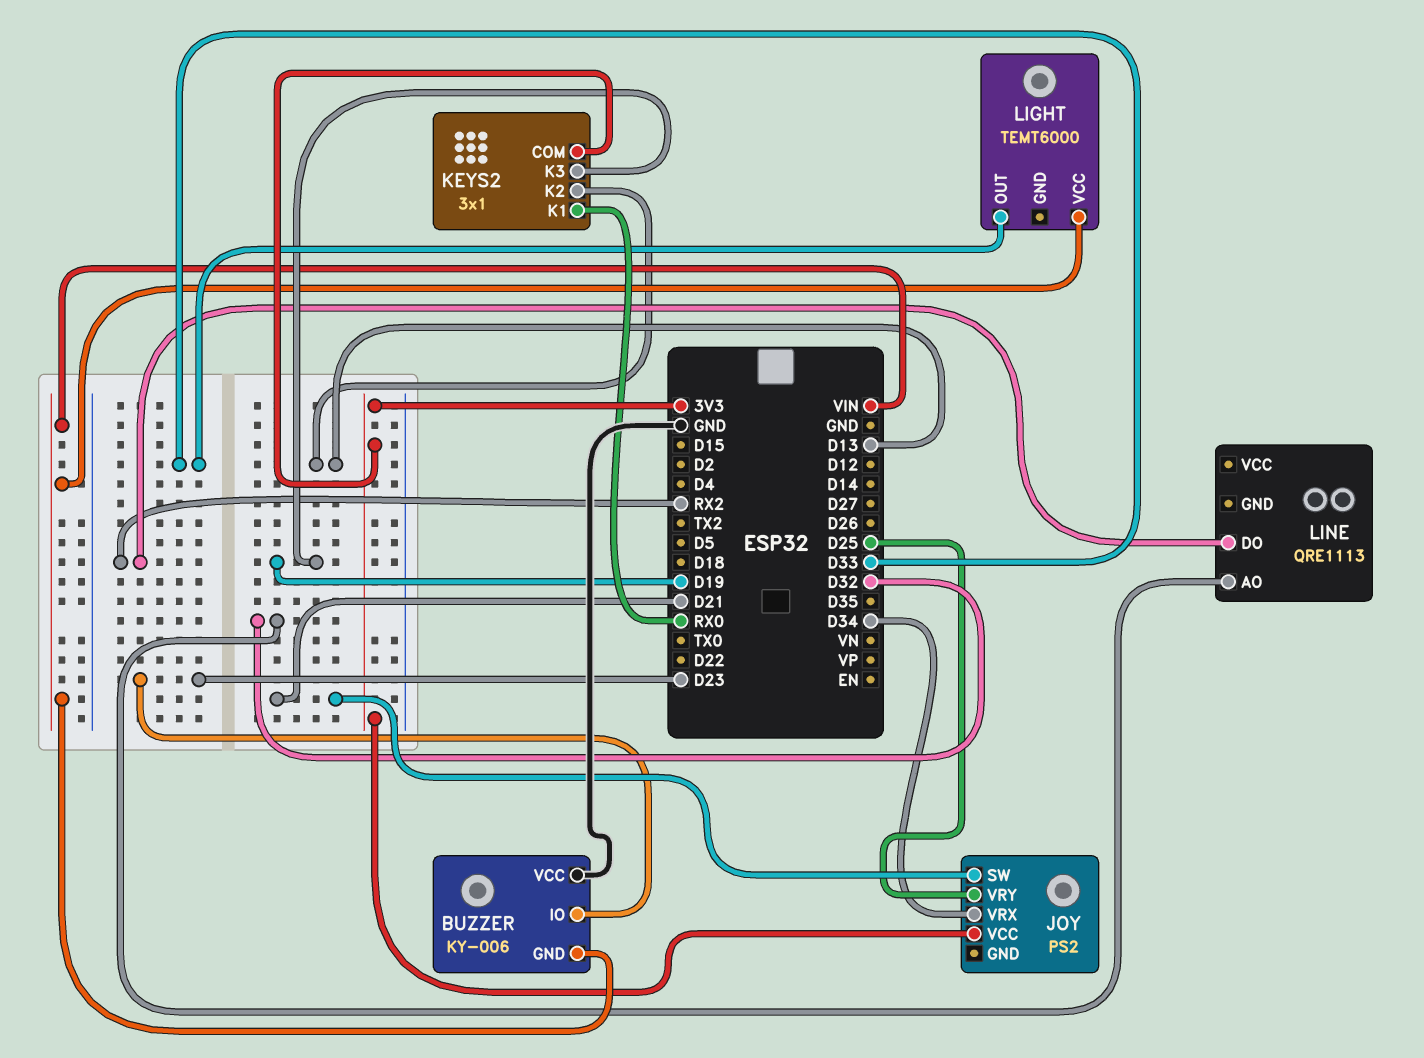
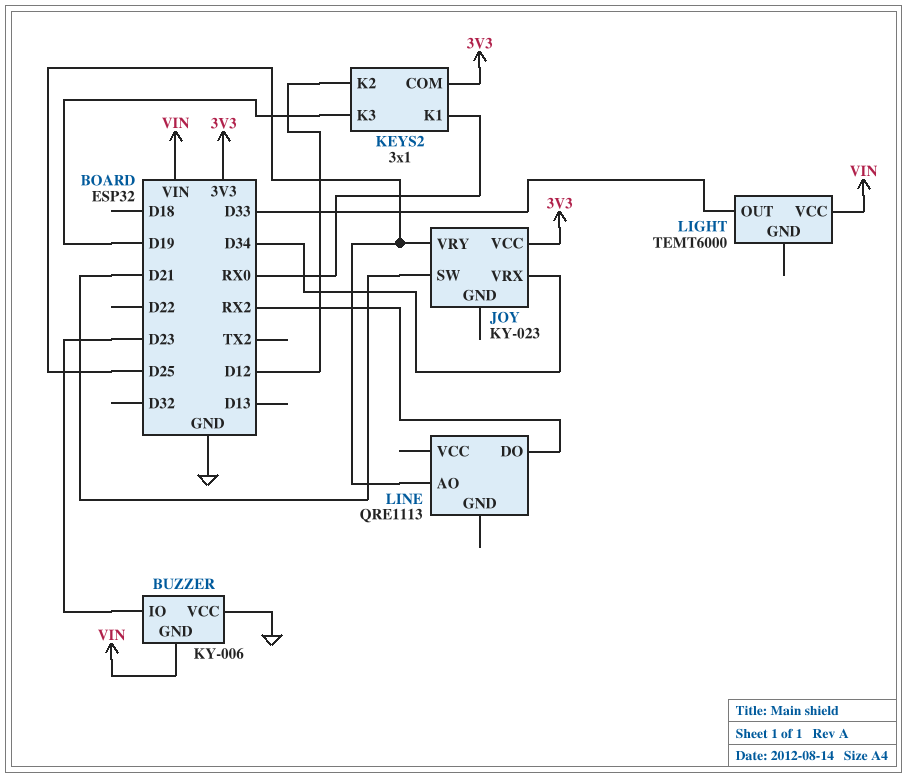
JOY: PS2 -> KY-023
KEYS2 pin K2: D13 -> D12
LINE pin AO: D32 -> D25

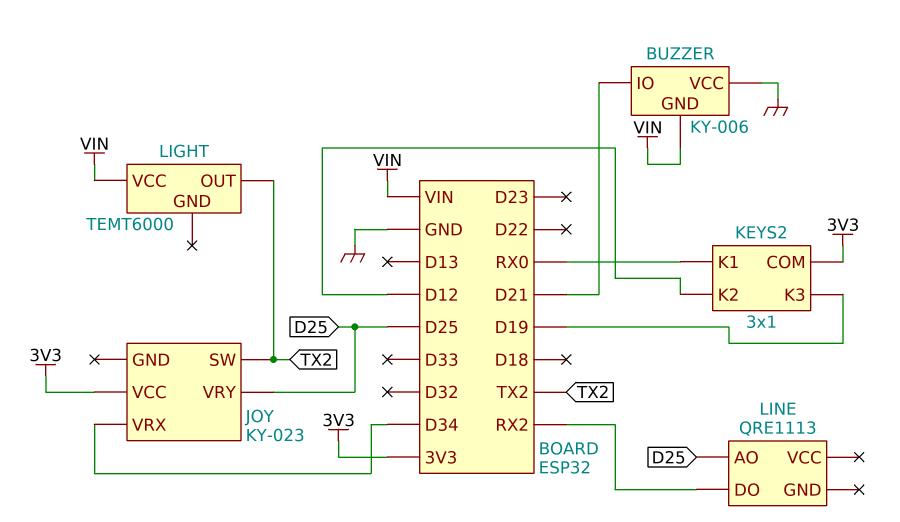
BUZZER pin IO: D23 -> D21
JOY pin SW: D21 -> TX2
LIGHT pin OUT: D33 -> TX2

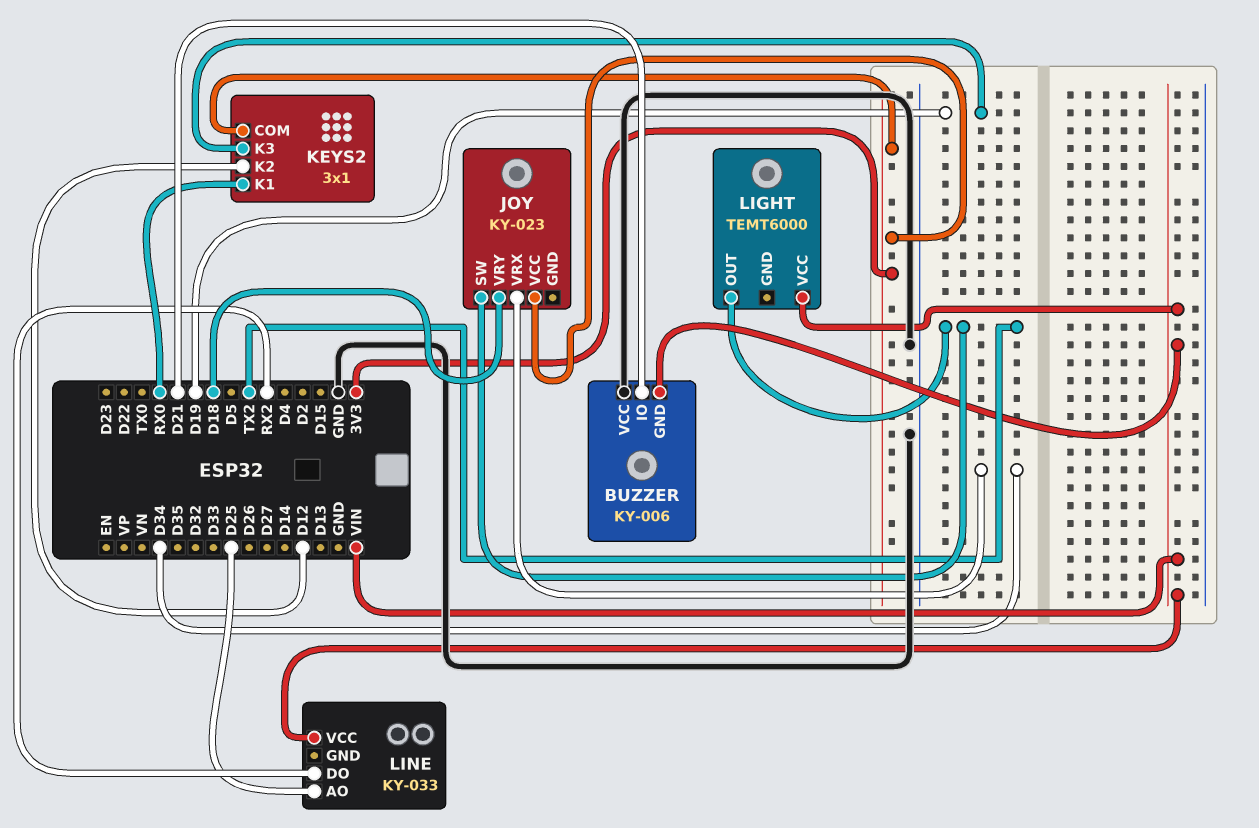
JOY pin VRY: D25 -> D18
LINE: QRE1113 -> KY-033
LINE pin VCC: none -> VIN

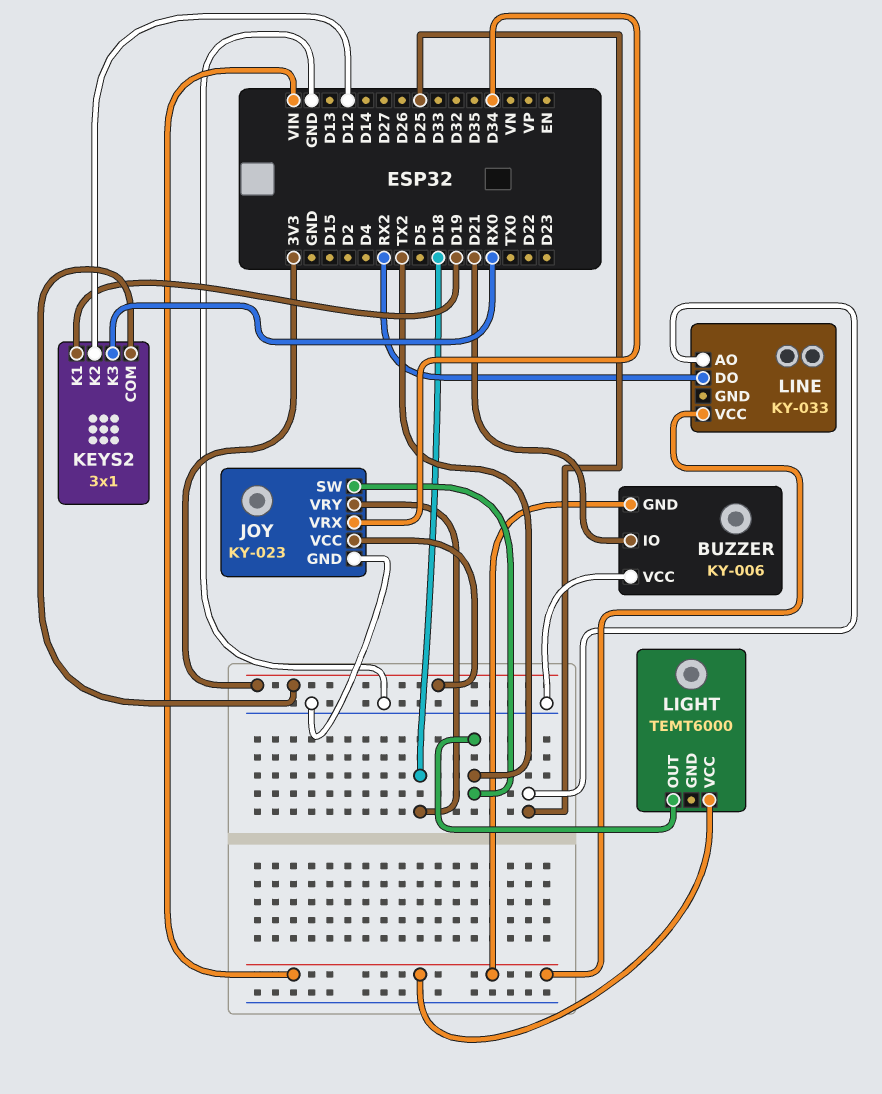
JOY pin GND: none -> GND
KEYS2 pin K1: RX0 -> D19
KEYS2 pin K3: D19 -> RX0

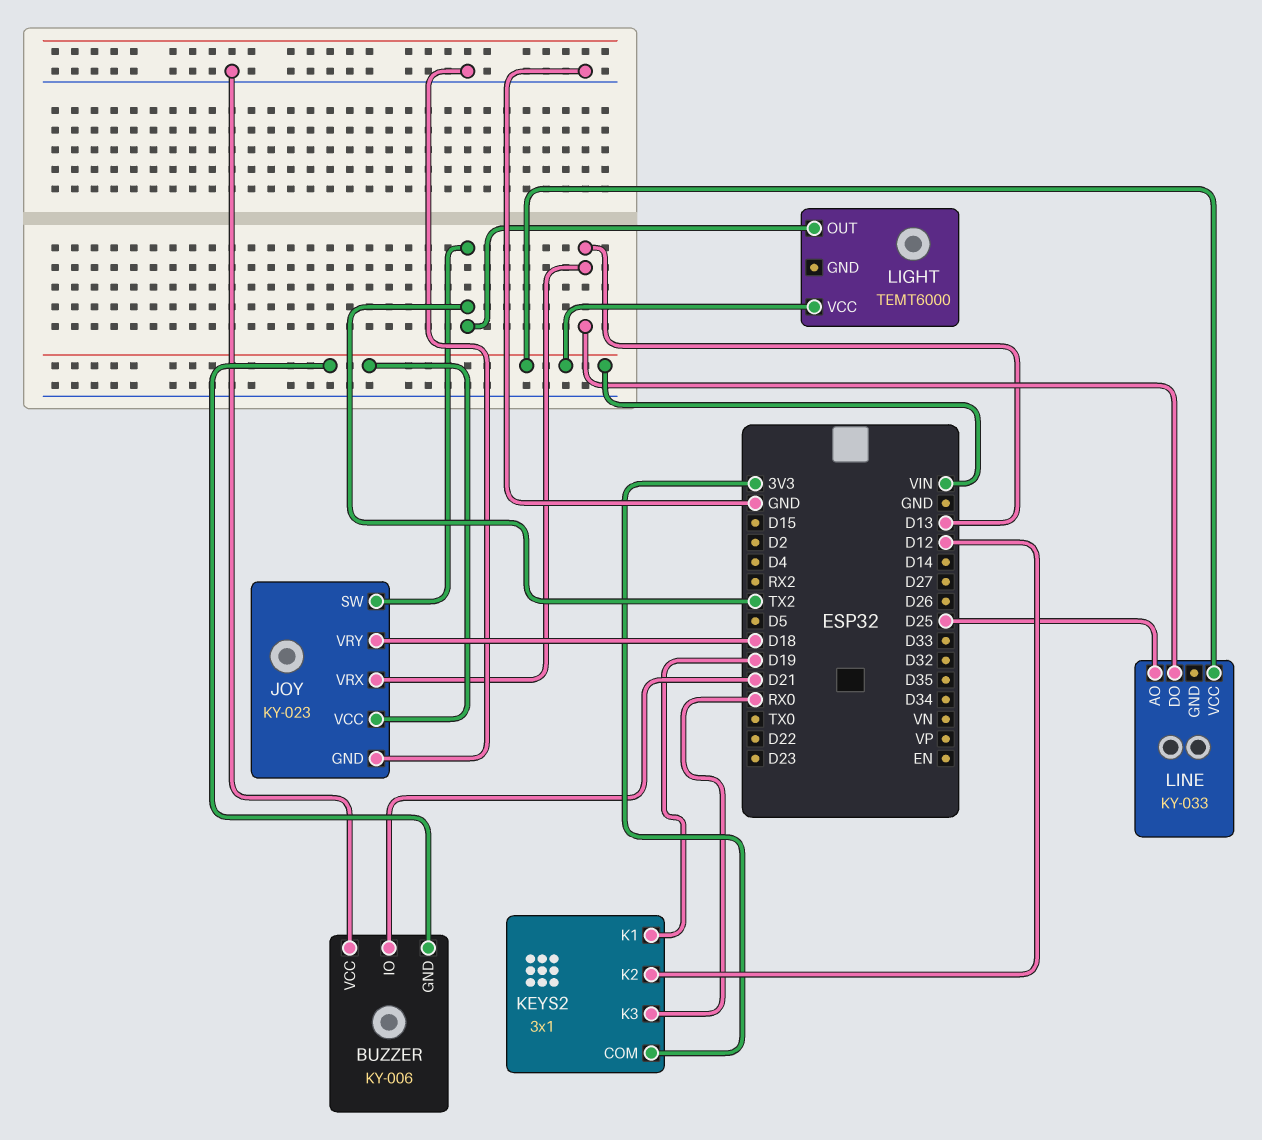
JOY pin VCC: 3V3 -> VIN
JOY pin VRX: D34 -> D13
LINE pin DO: RX2 -> D13

